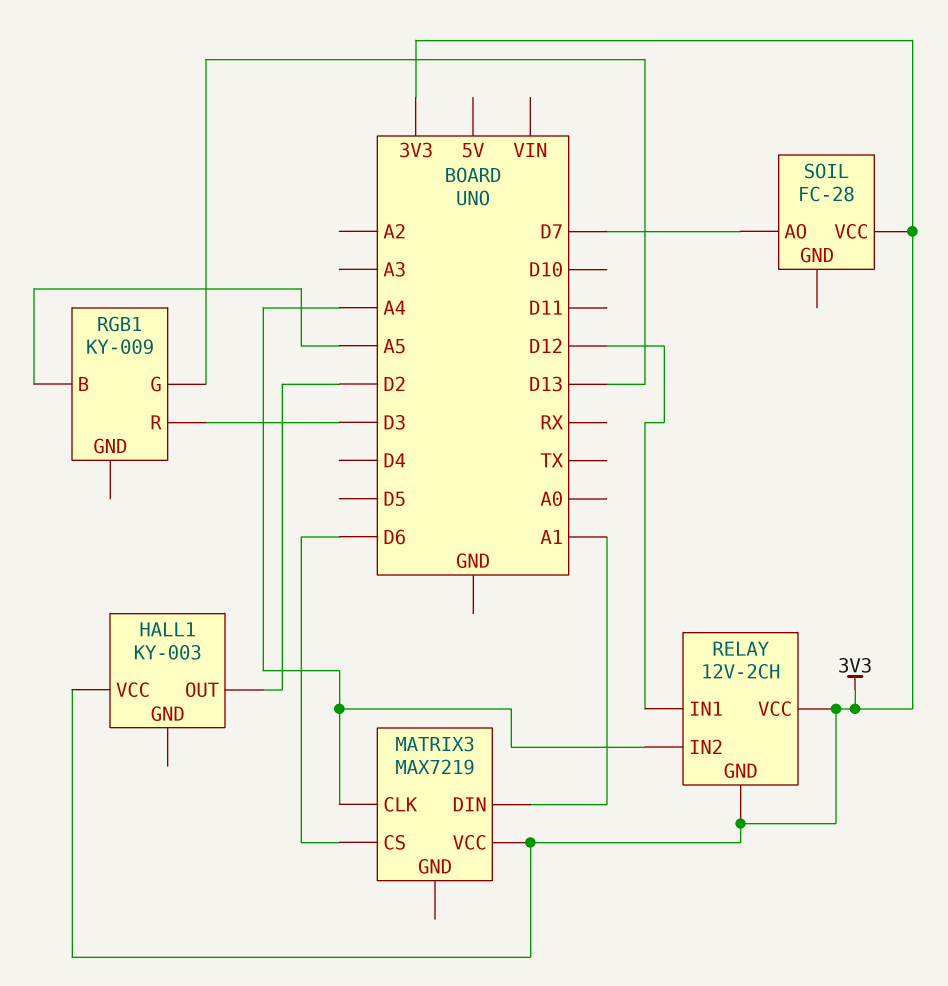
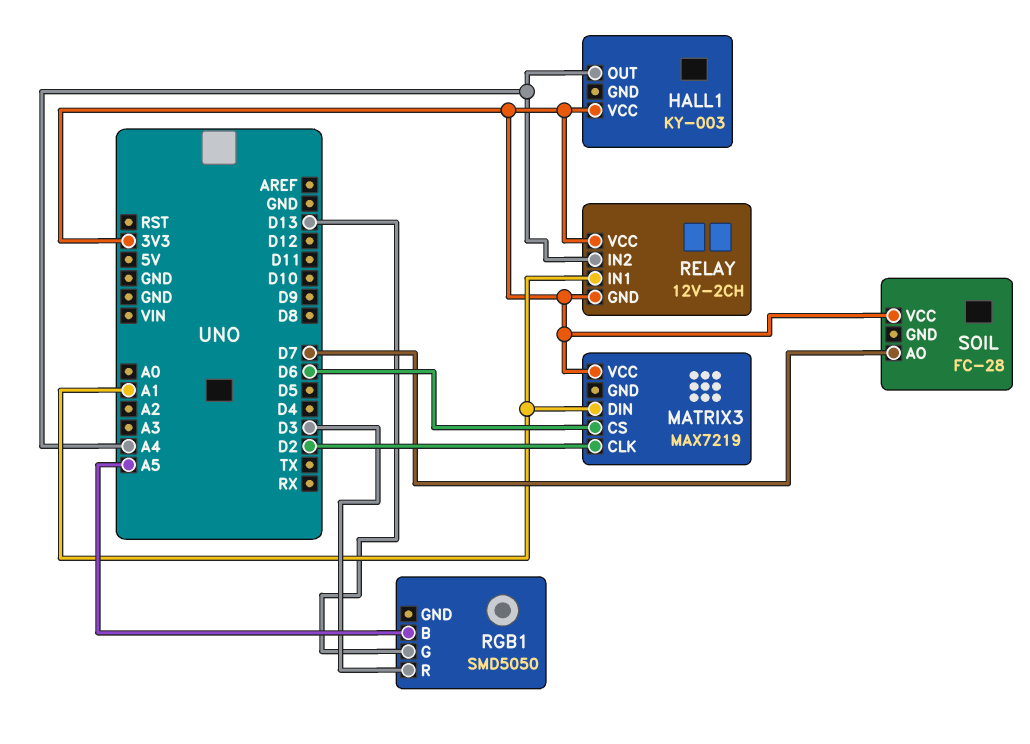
HALL1 pin OUT: D2 -> A4
MATRIX3 pin CLK: A4 -> D2
RELAY pin IN1: D12 -> A1
RGB1: KY-009 -> SMD5050

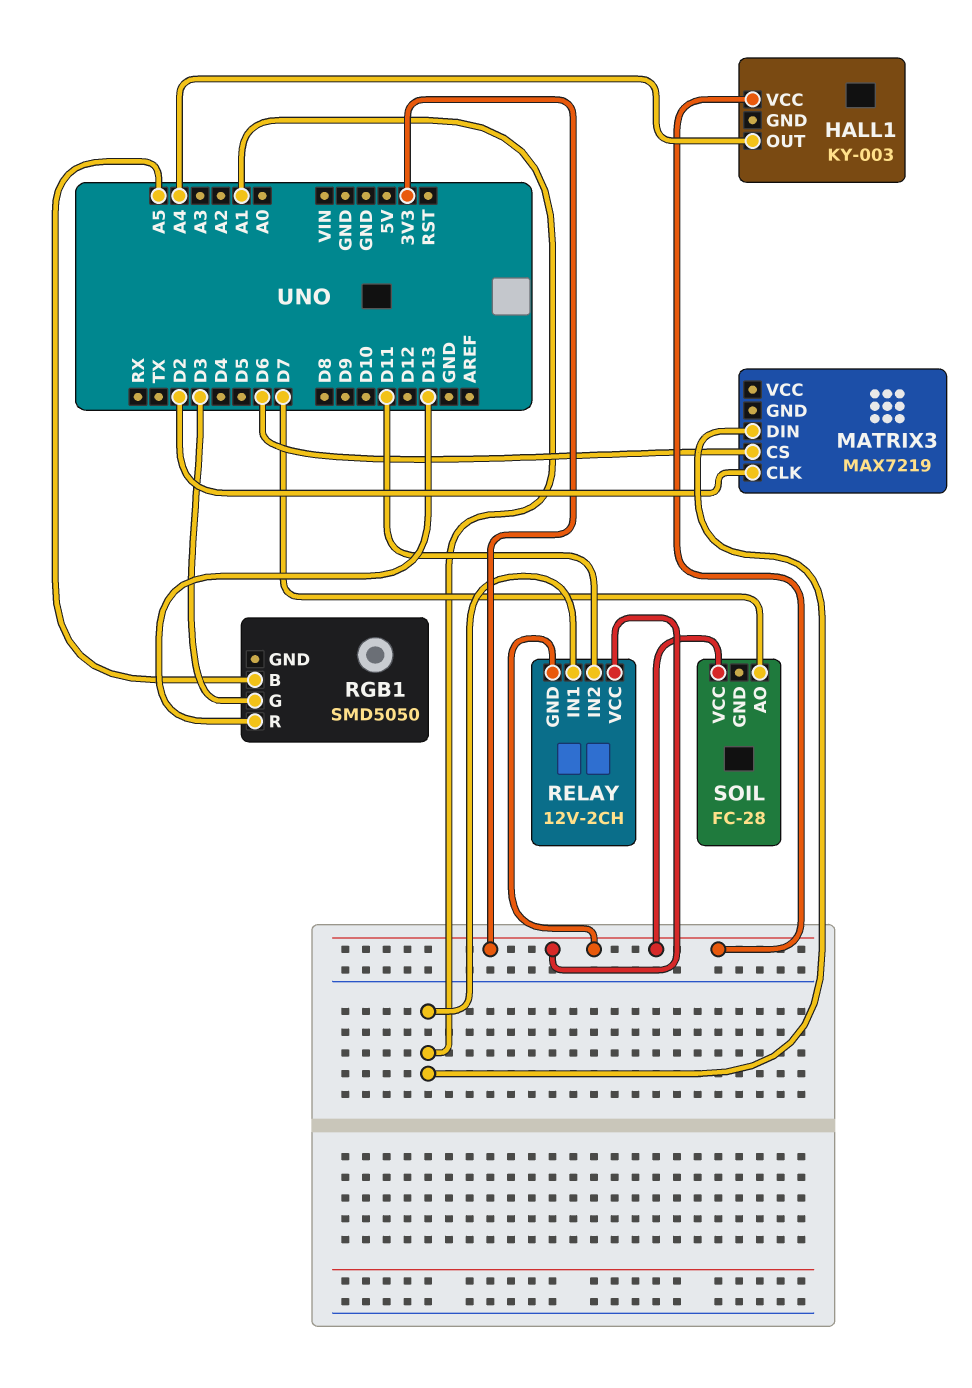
MATRIX3 pin VCC: 3V3 -> none
RELAY pin IN2: A4 -> D11
RGB1 pin G: D13 -> D3
RGB1 pin R: D3 -> D13

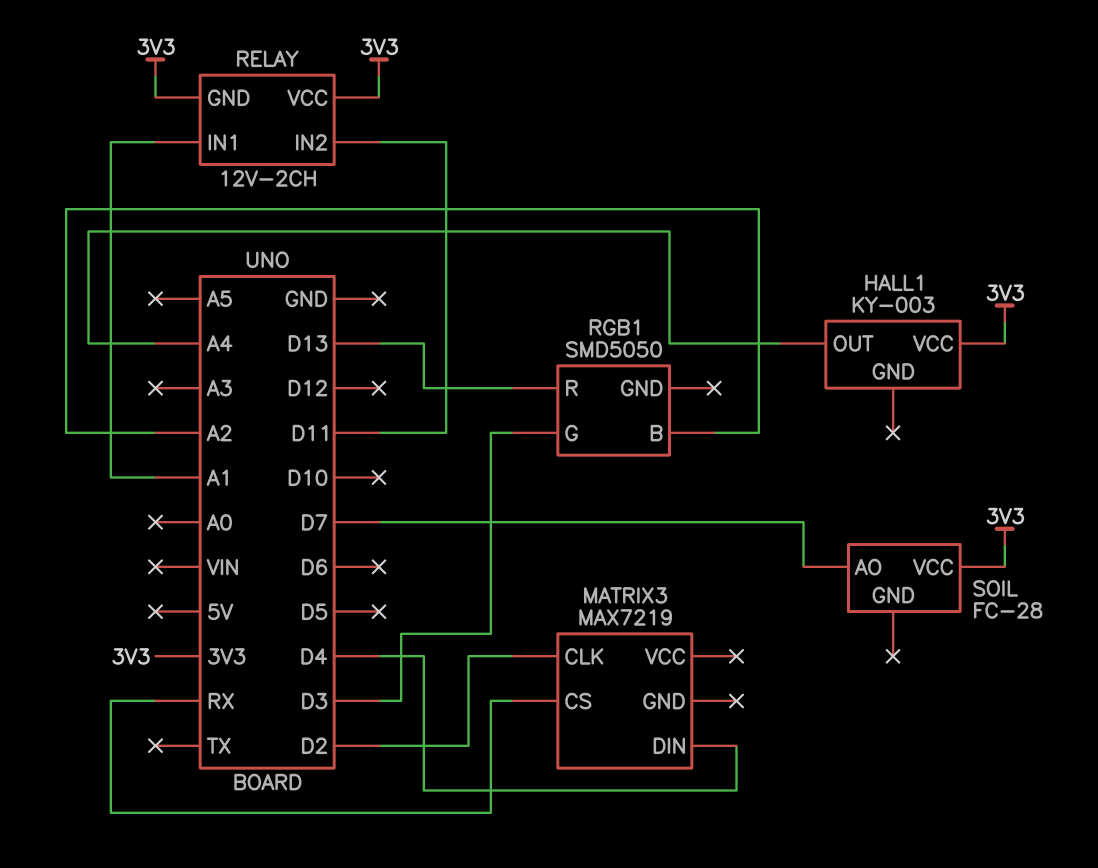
MATRIX3 pin CS: D6 -> RX
MATRIX3 pin DIN: A1 -> D4
RGB1 pin B: A5 -> A2

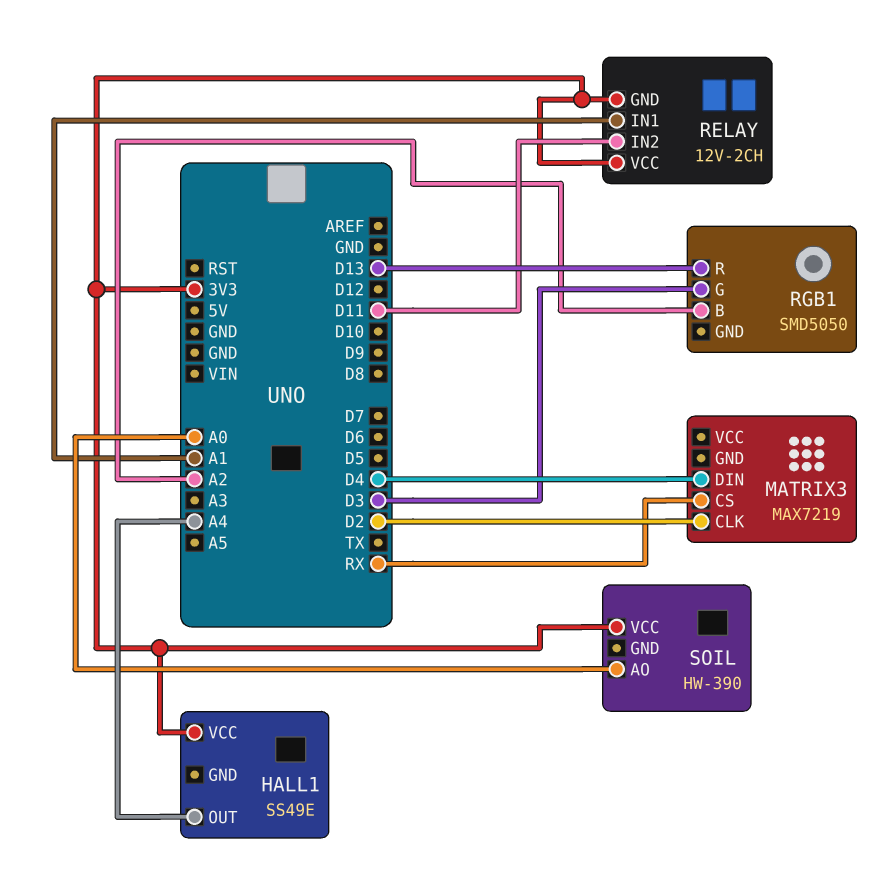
HALL1: KY-003 -> SS49E
SOIL: FC-28 -> HW-390
SOIL pin AO: D7 -> A0

